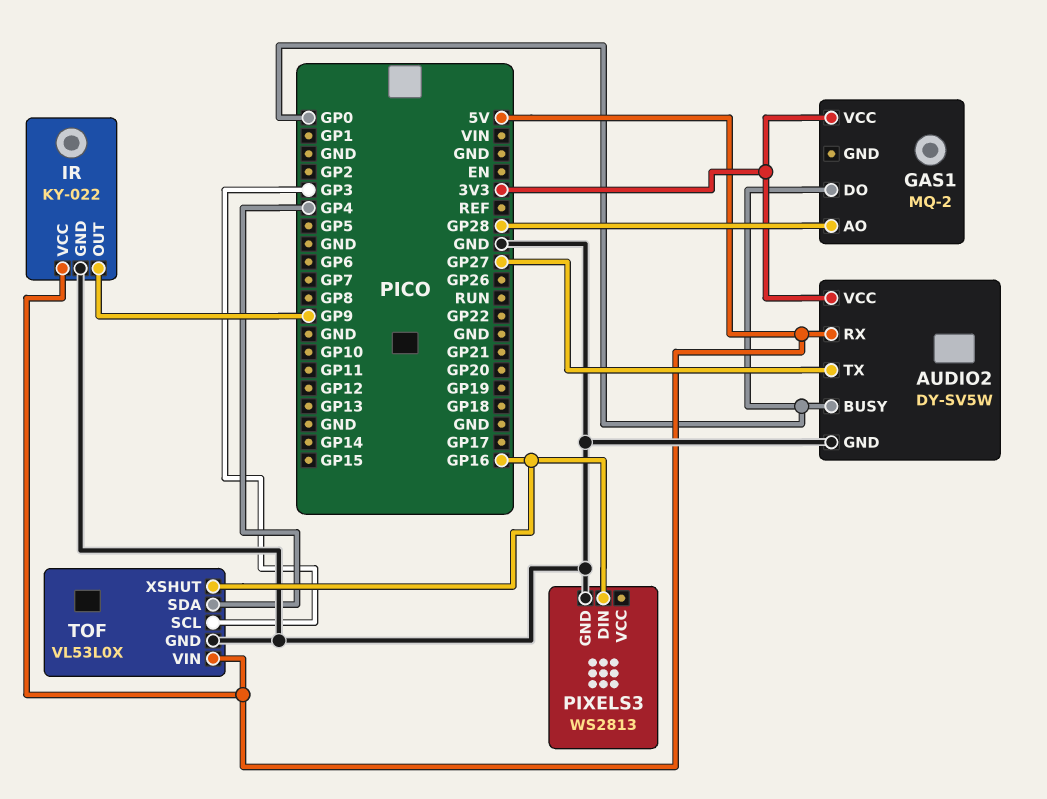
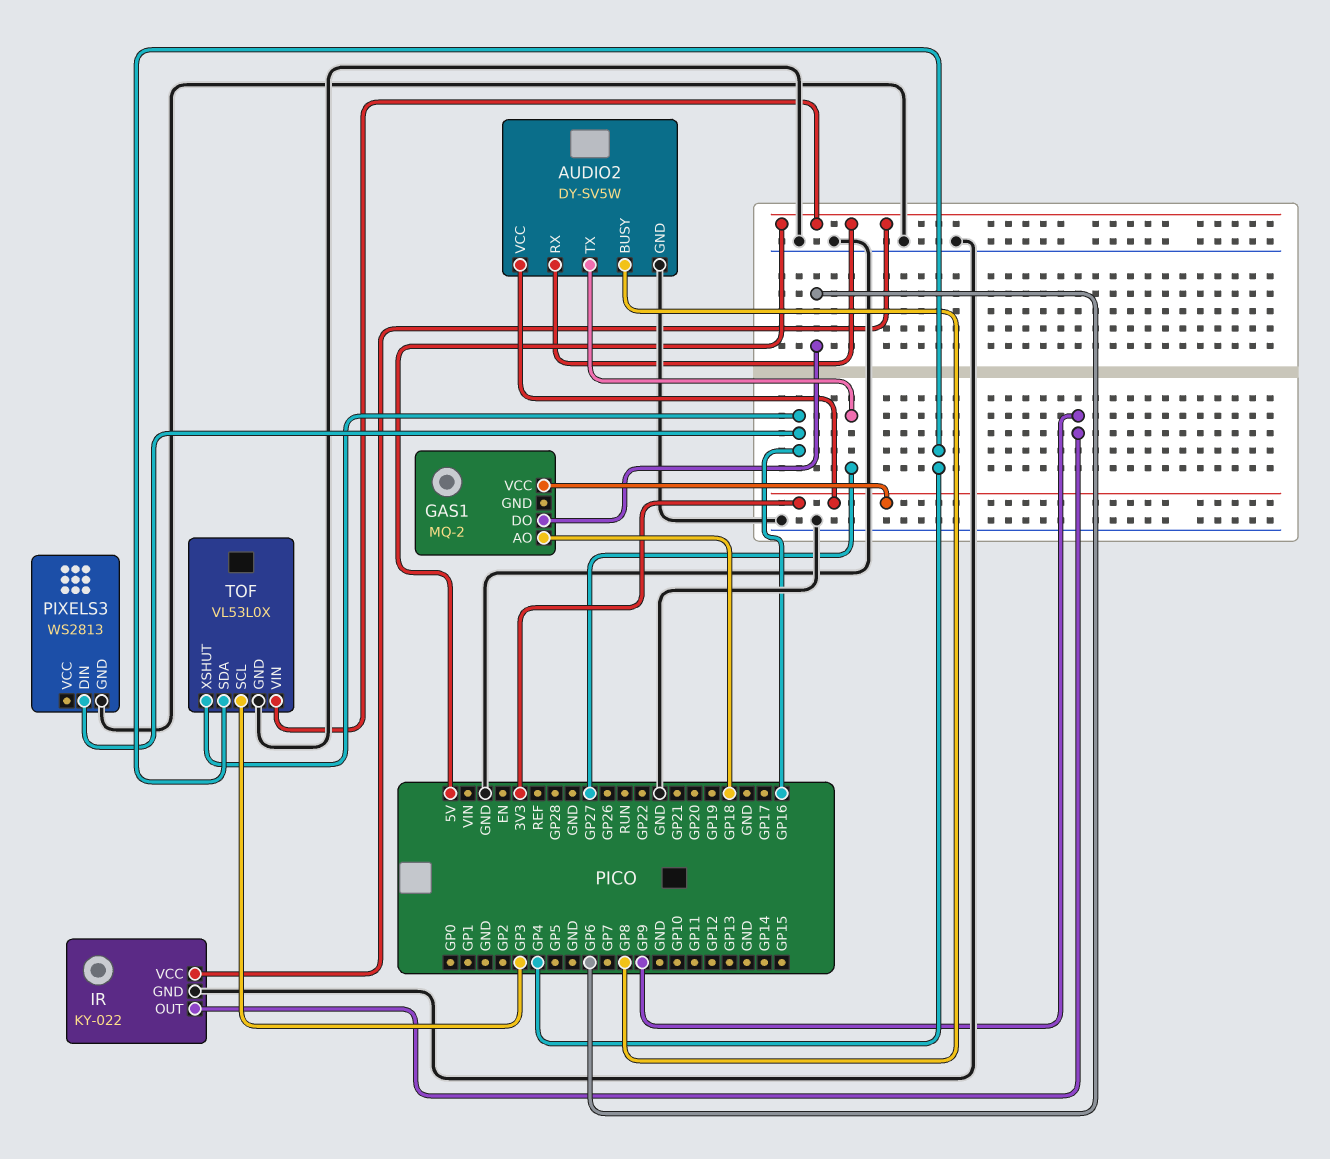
AUDIO2 pin BUSY: GP0 -> GP8
GAS1 pin AO: GP28 -> GP18
GAS1 pin DO: GP0 -> GP6

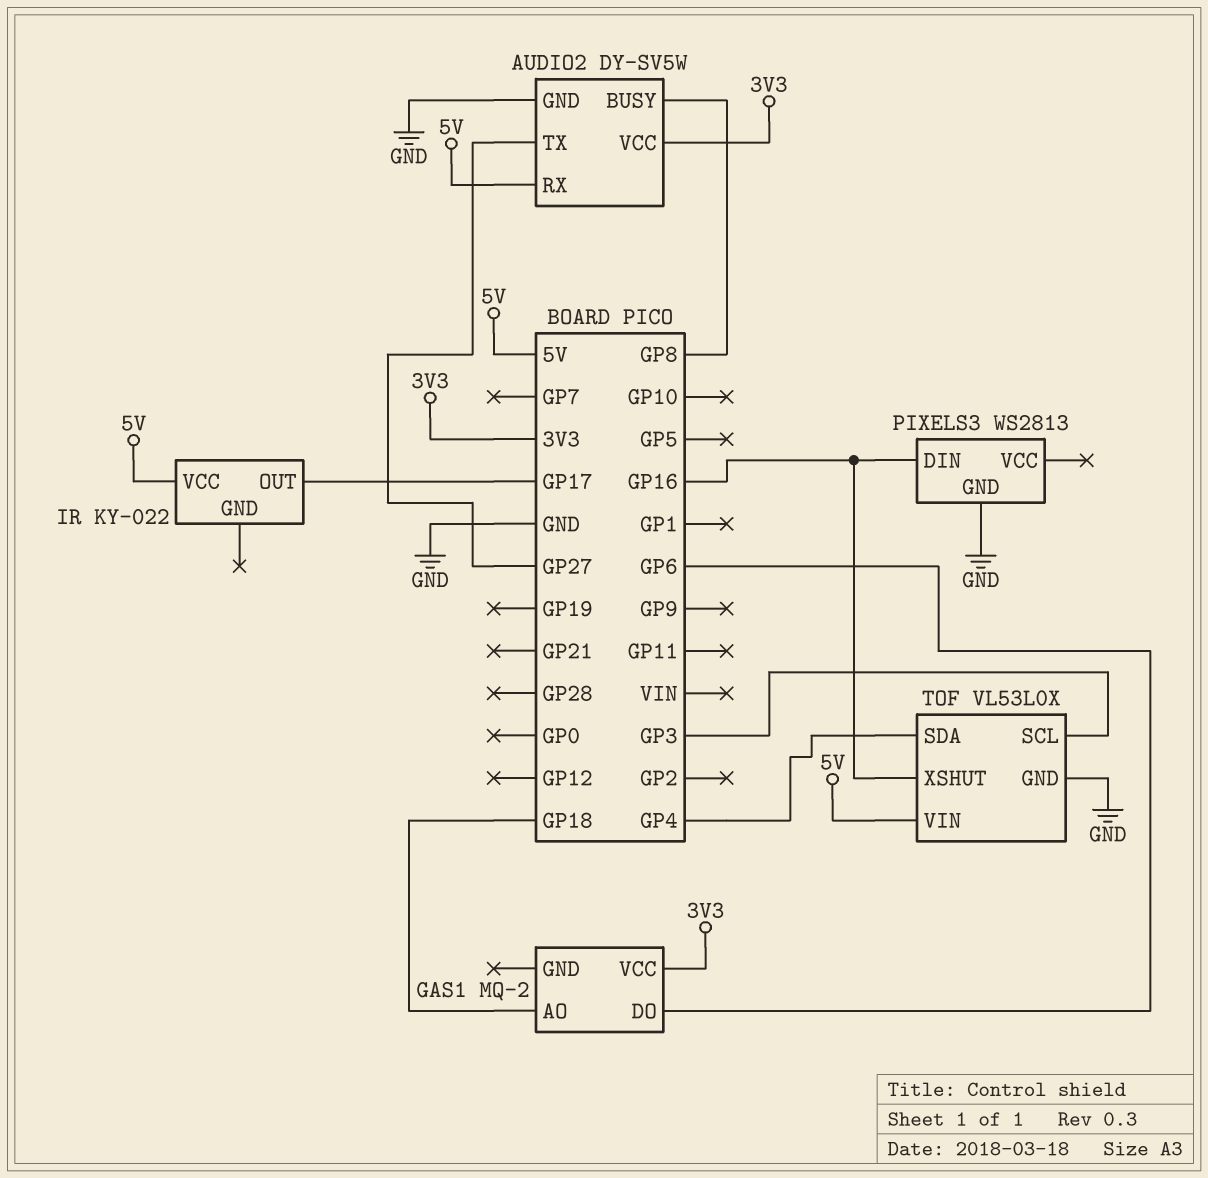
IR pin GND: GND -> none
IR pin OUT: GP9 -> GP17

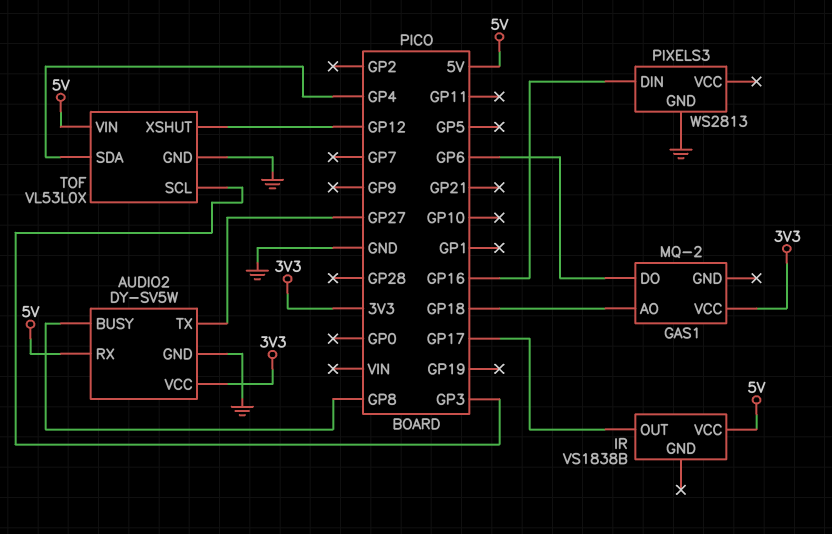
IR: KY-022 -> VS1838B
TOF pin XSHUT: GP16 -> GP12

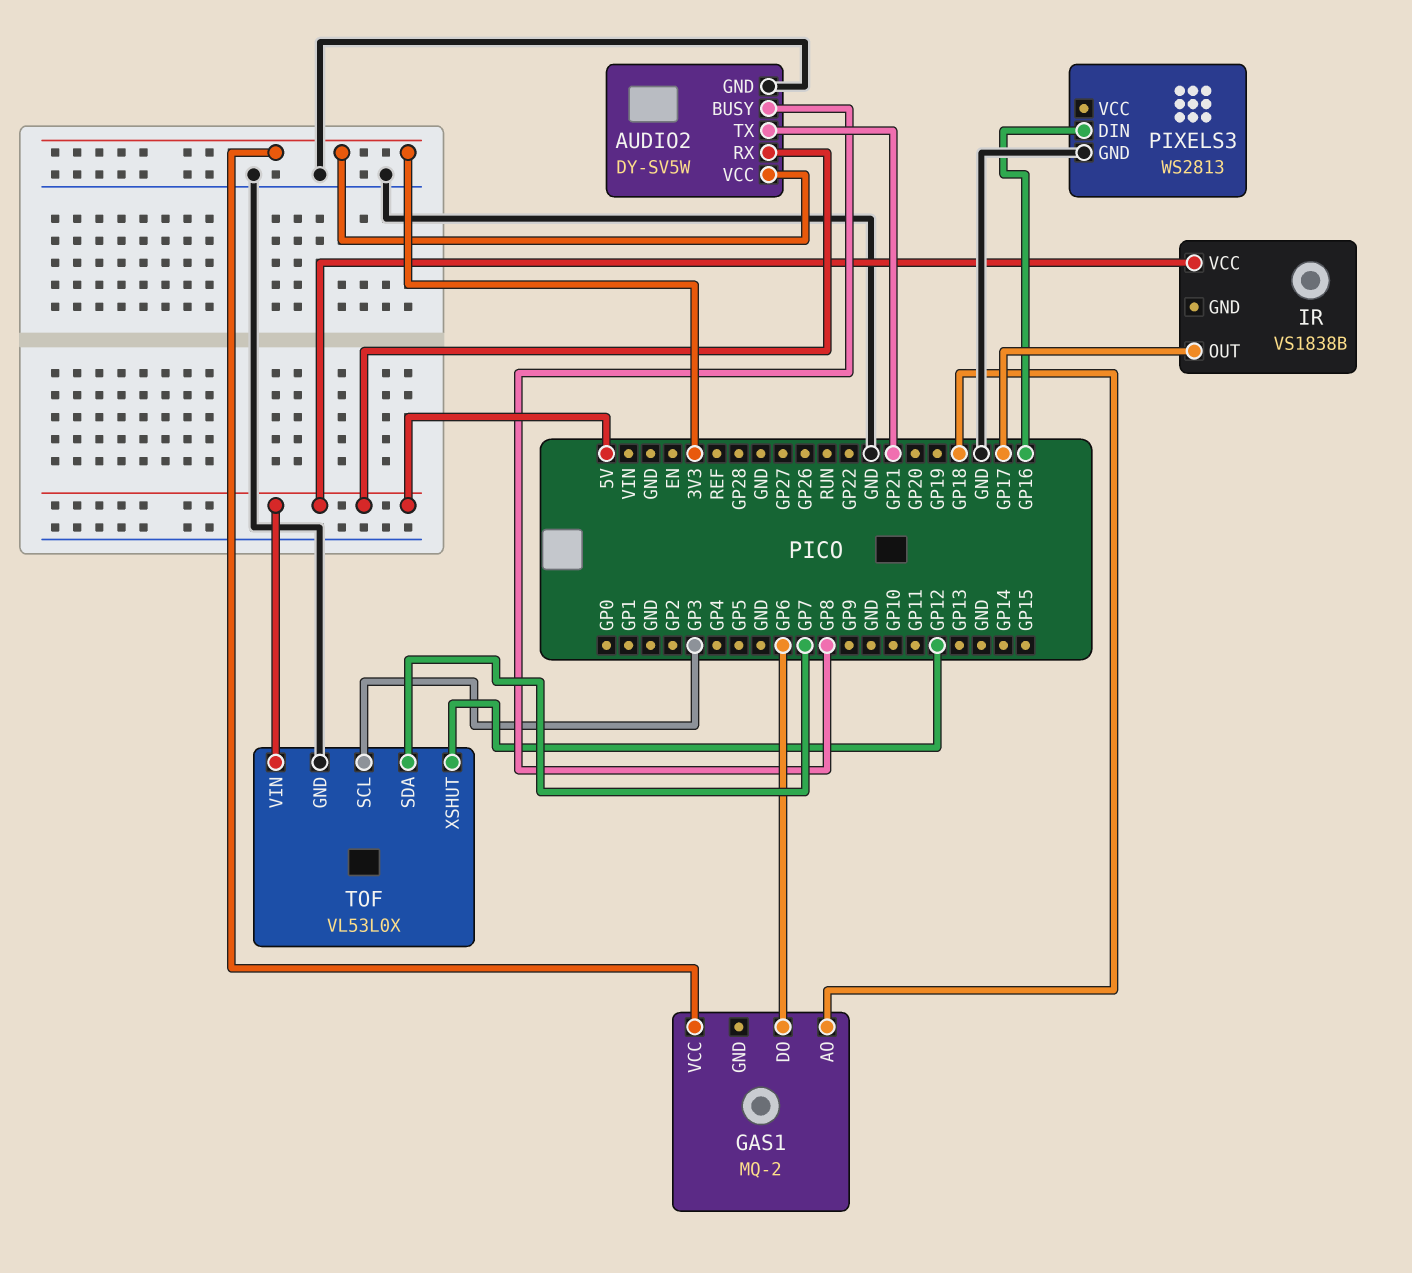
AUDIO2 pin TX: GP27 -> GP21
TOF pin SDA: GP4 -> GP7

